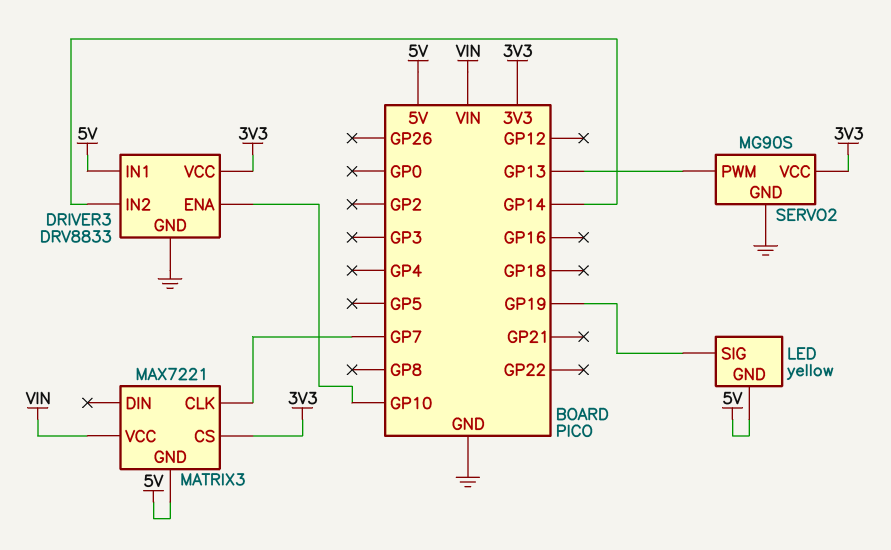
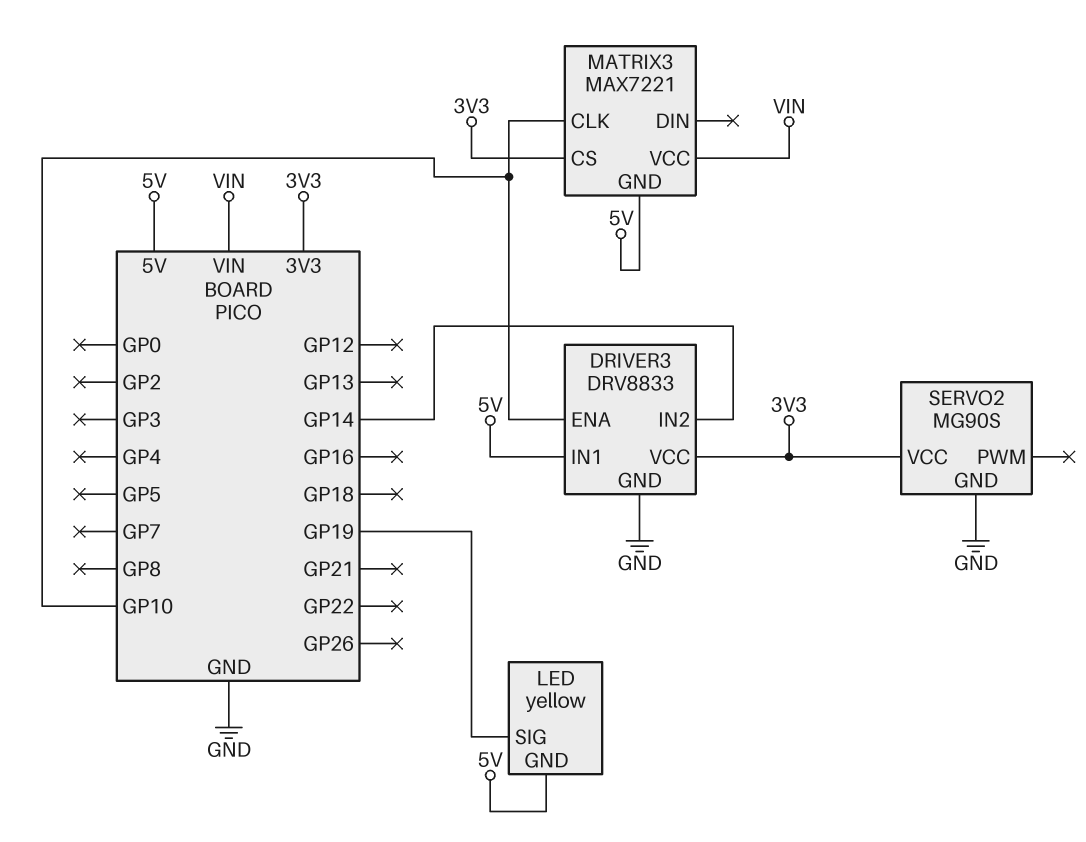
MATRIX3 pin CLK: GP7 -> GP10
SERVO2 pin PWM: GP13 -> none

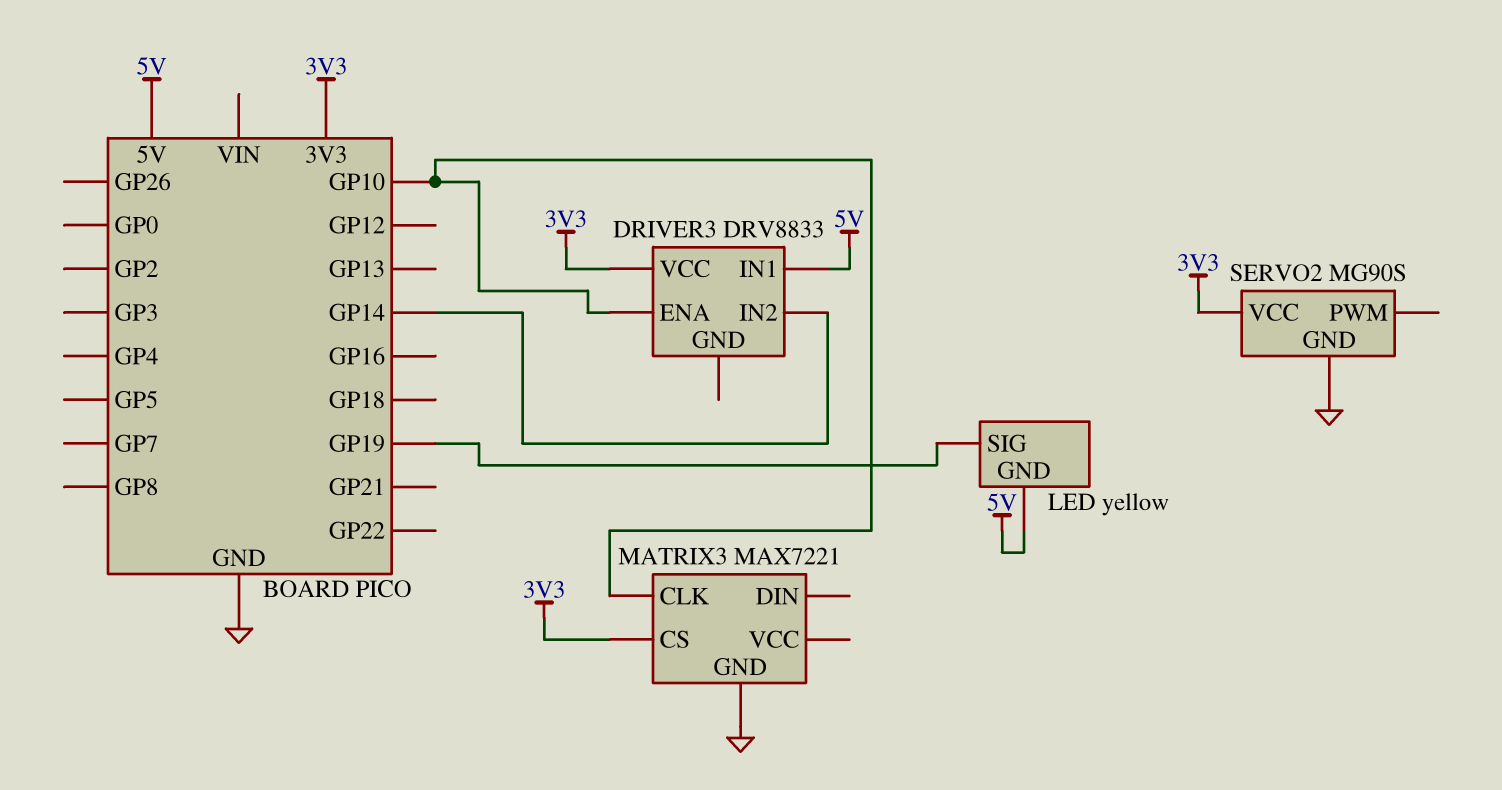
DRIVER3 pin GND: GND -> none
MATRIX3 pin GND: 5V -> GND
MATRIX3 pin VCC: VIN -> none

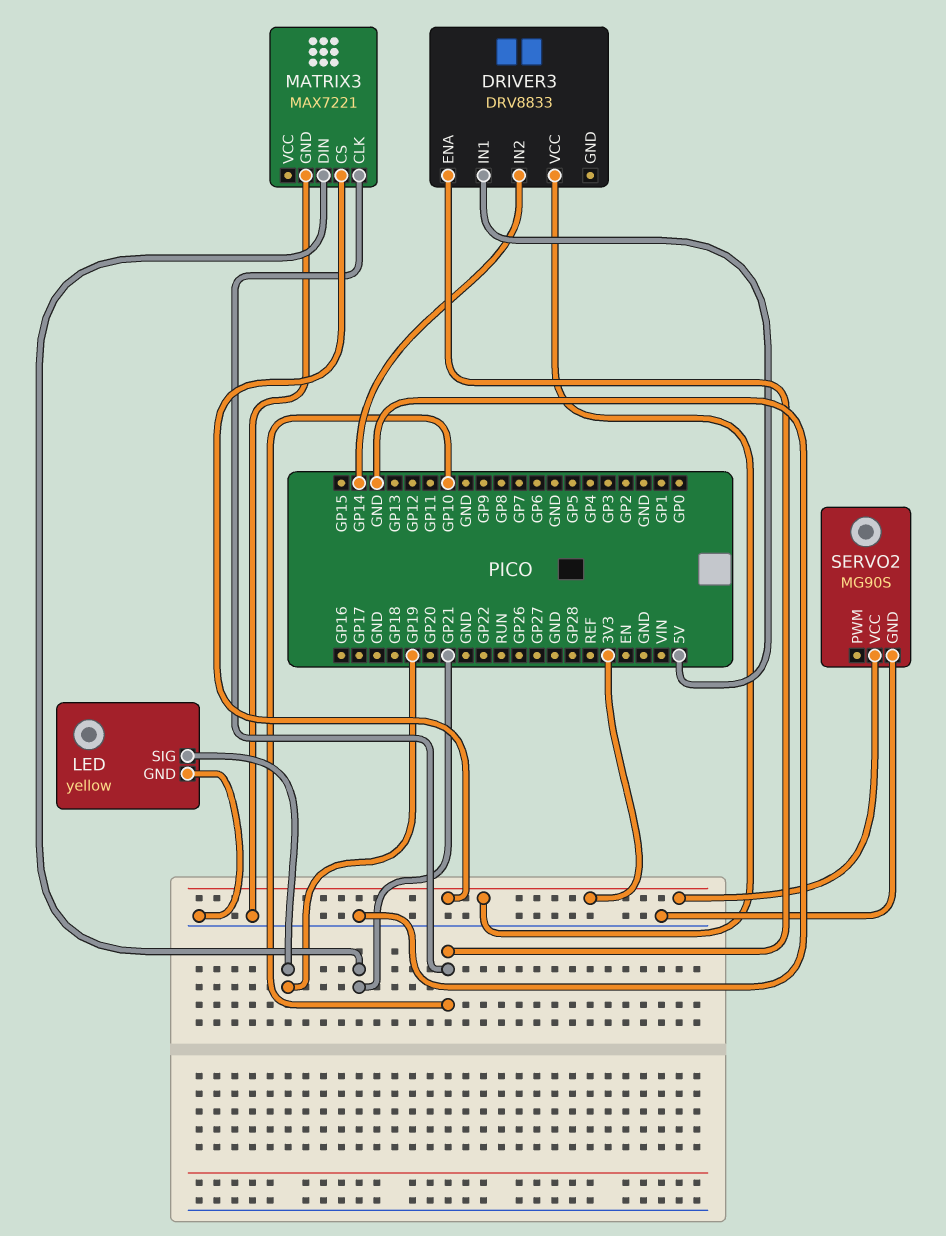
LED pin GND: 5V -> GND
MATRIX3 pin DIN: none -> GP21

